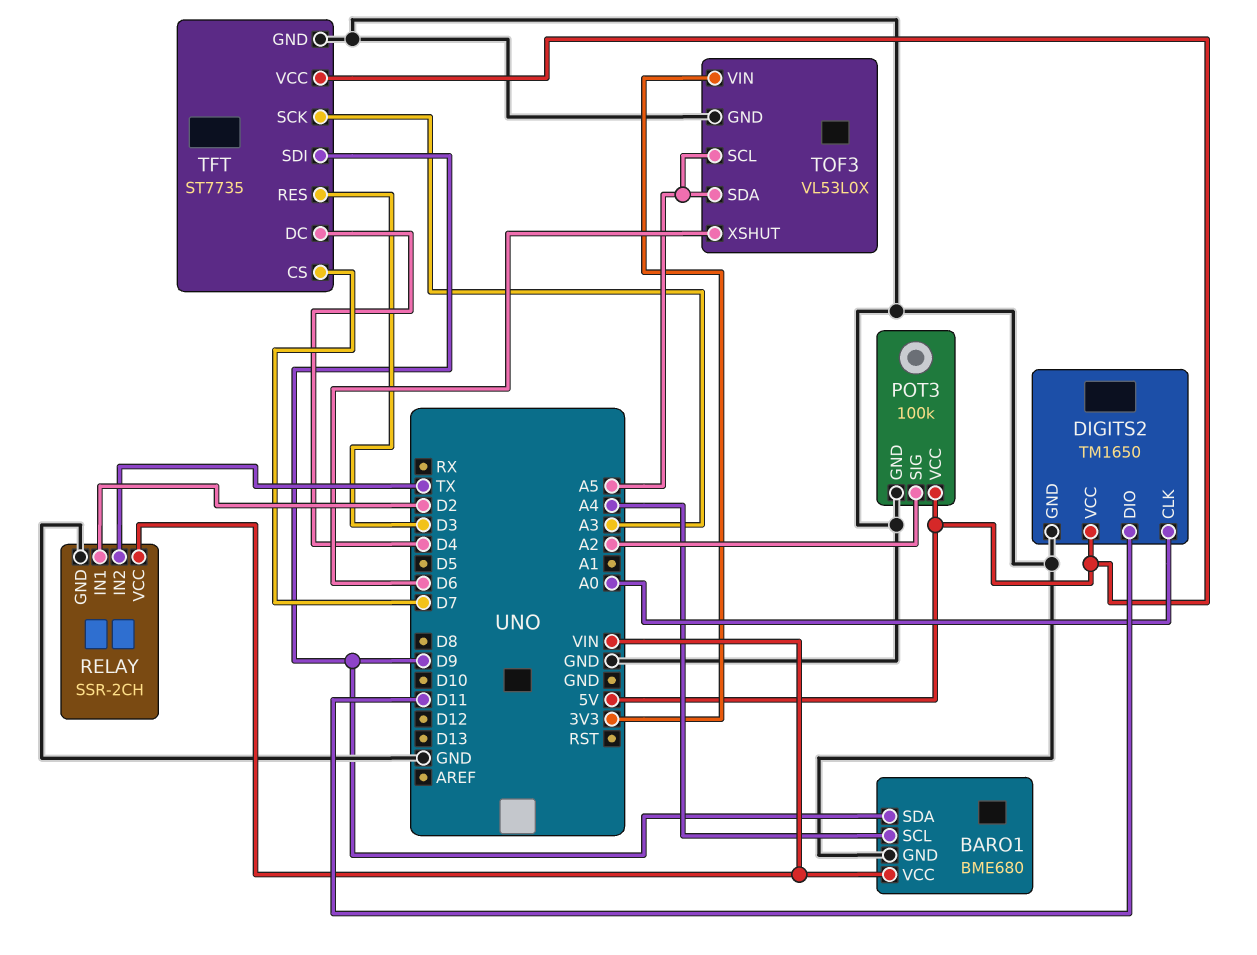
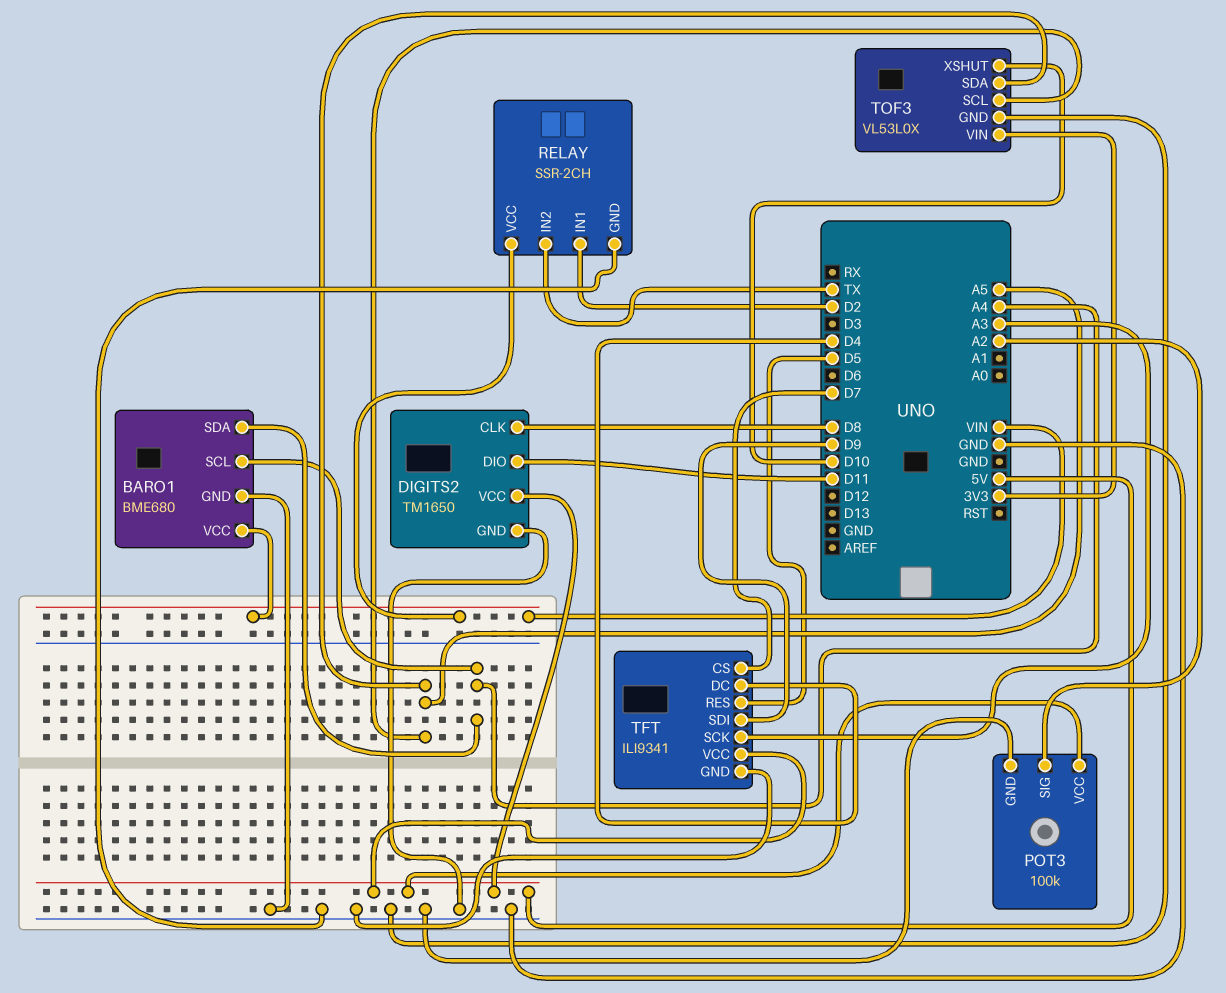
BARO1 pin SDA: D9 -> A4
DIGITS2 pin CLK: A0 -> D8
TFT: ST7735 -> ILI9341
TFT pin RES: D3 -> D5
TOF3 pin XSHUT: D6 -> D10

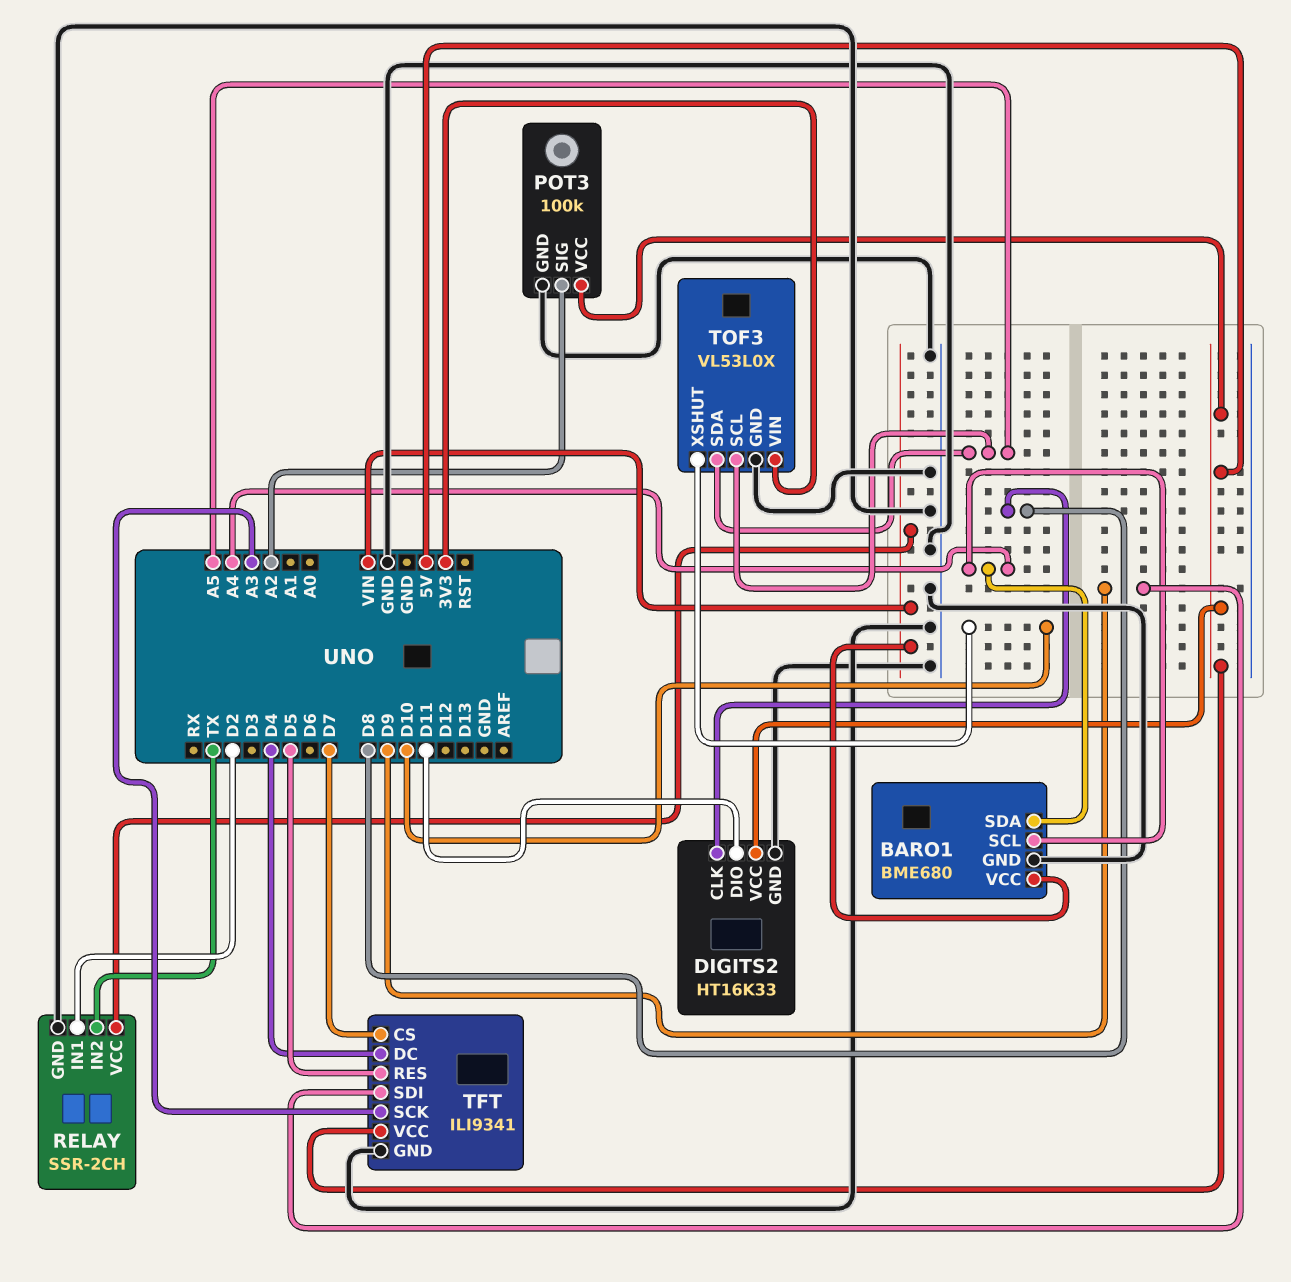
DIGITS2: TM1650 -> HT16K33

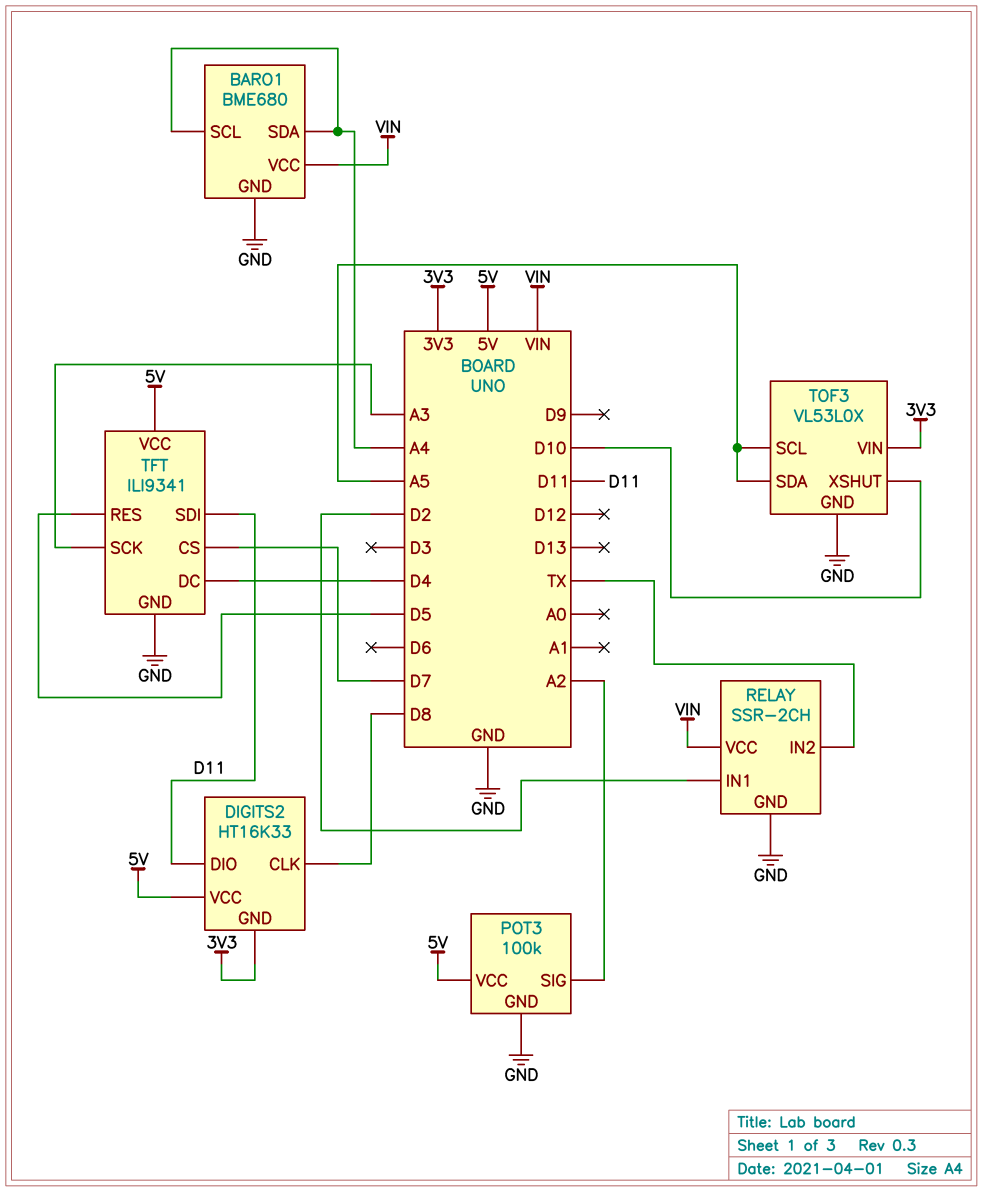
DIGITS2 pin GND: GND -> 3V3
TFT pin SDI: D9 -> D11

